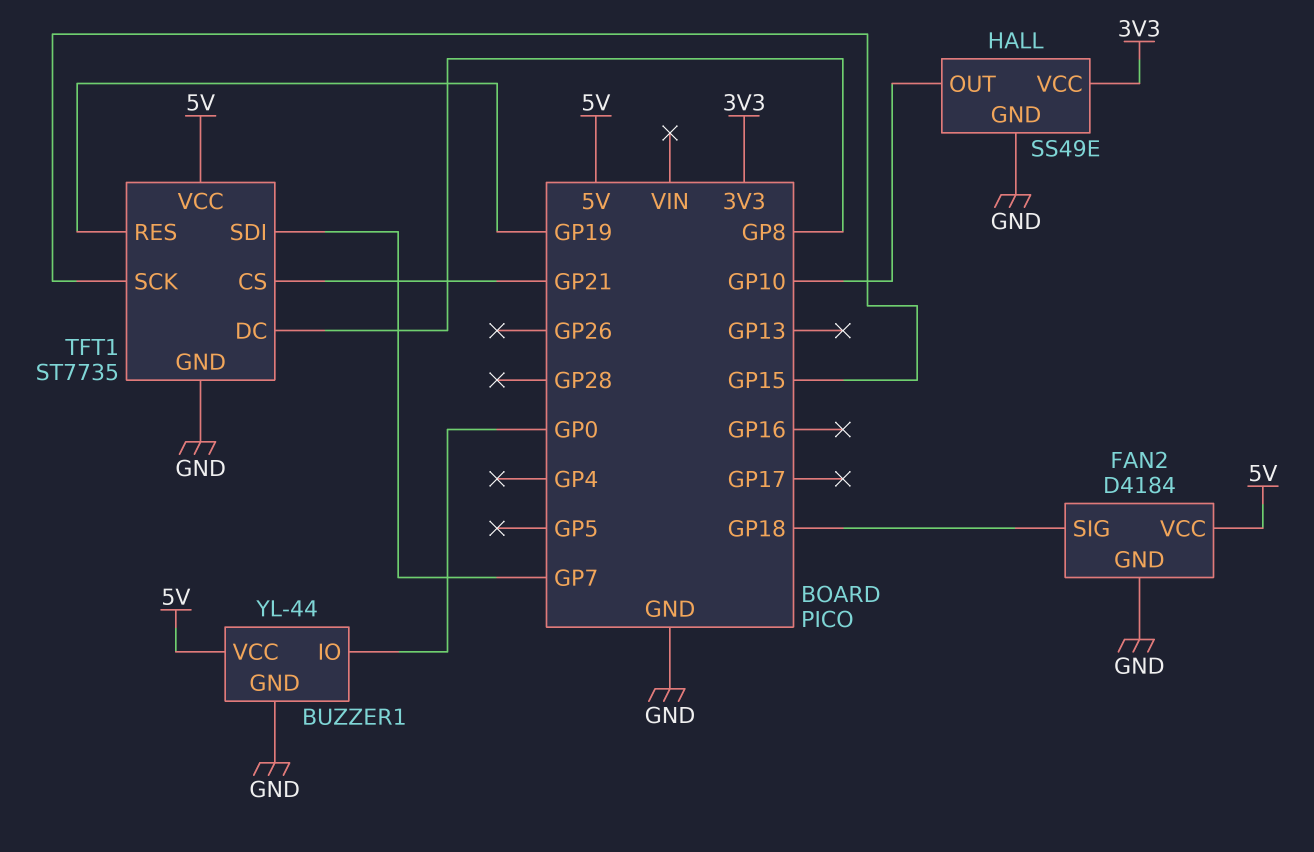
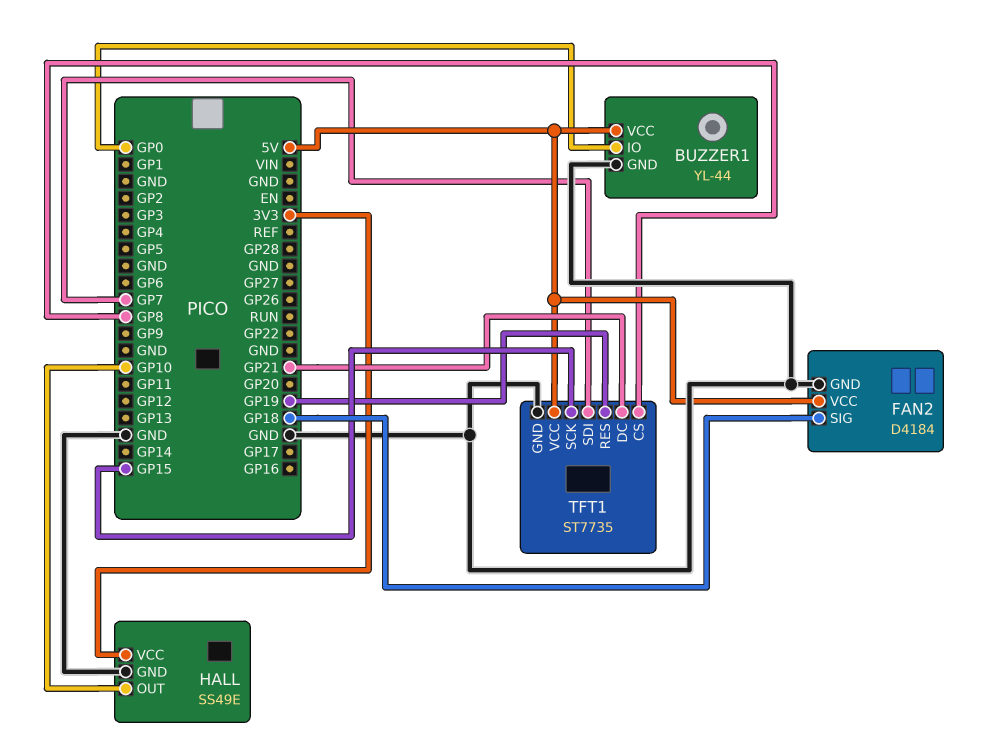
TFT1 pin CS: GP21 -> GP8
TFT1 pin DC: GP8 -> GP21

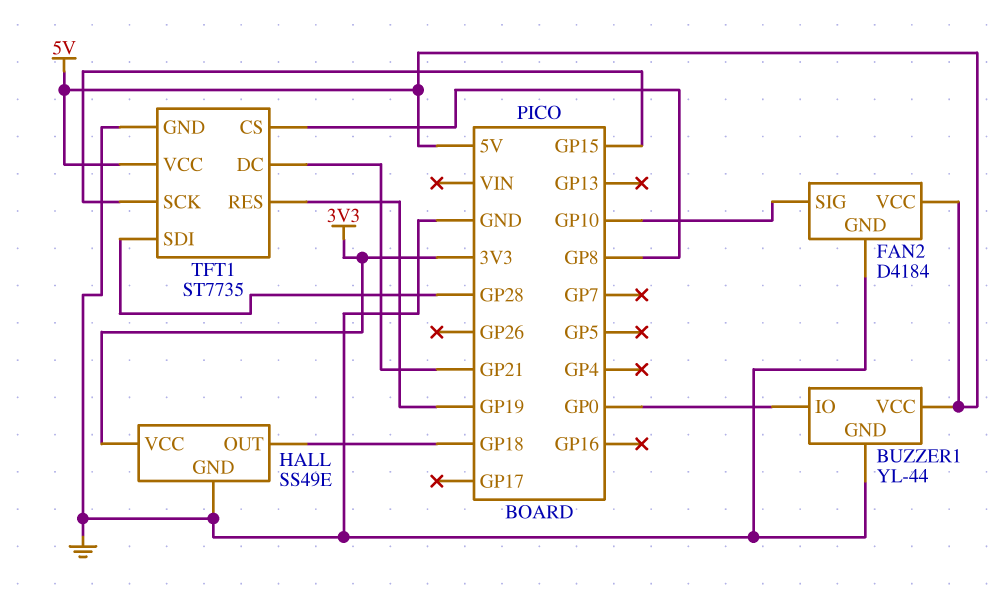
FAN2 pin SIG: GP18 -> GP10
HALL pin OUT: GP10 -> GP18
TFT1 pin SDI: GP7 -> GP28

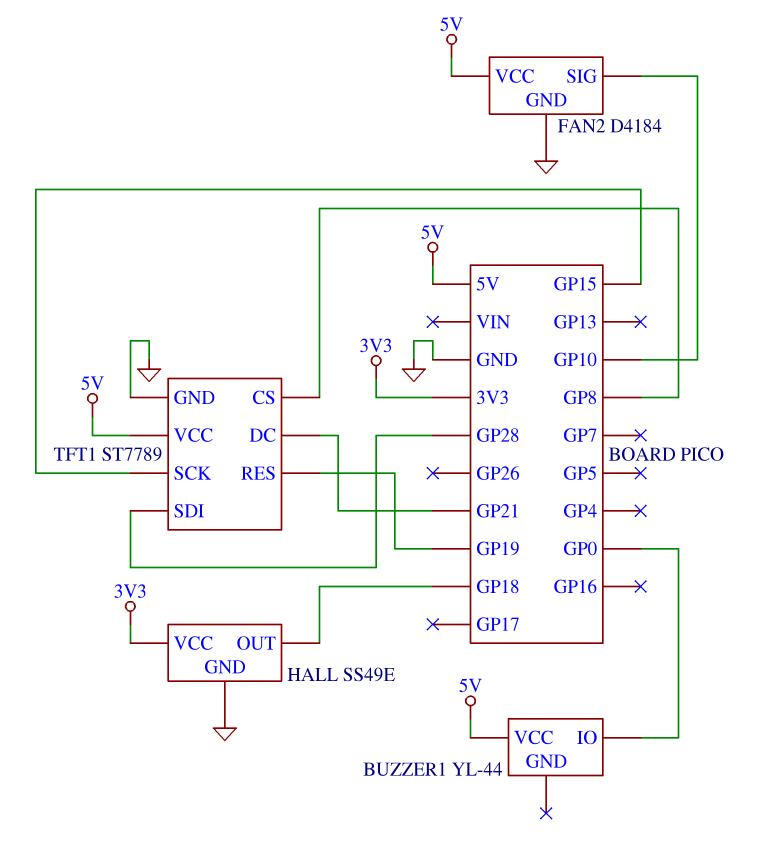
BUZZER1 pin GND: GND -> none
TFT1: ST7735 -> ST7789

